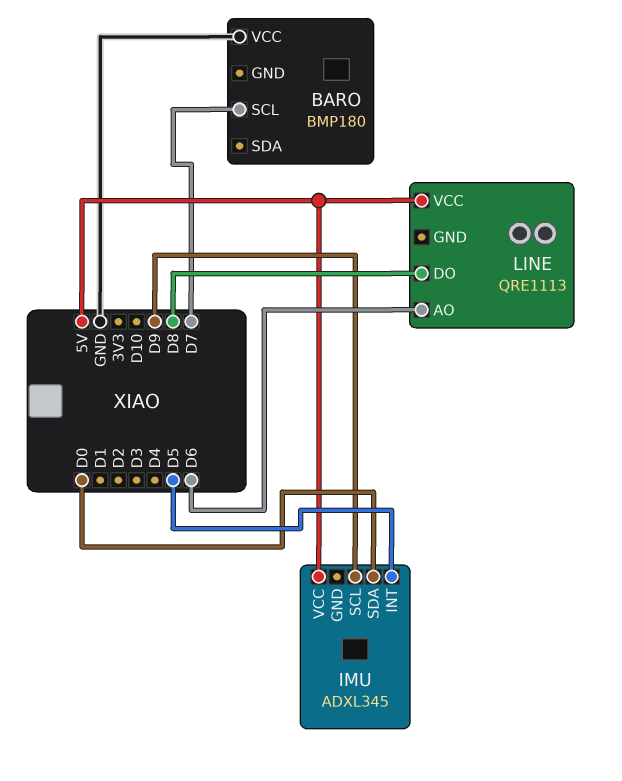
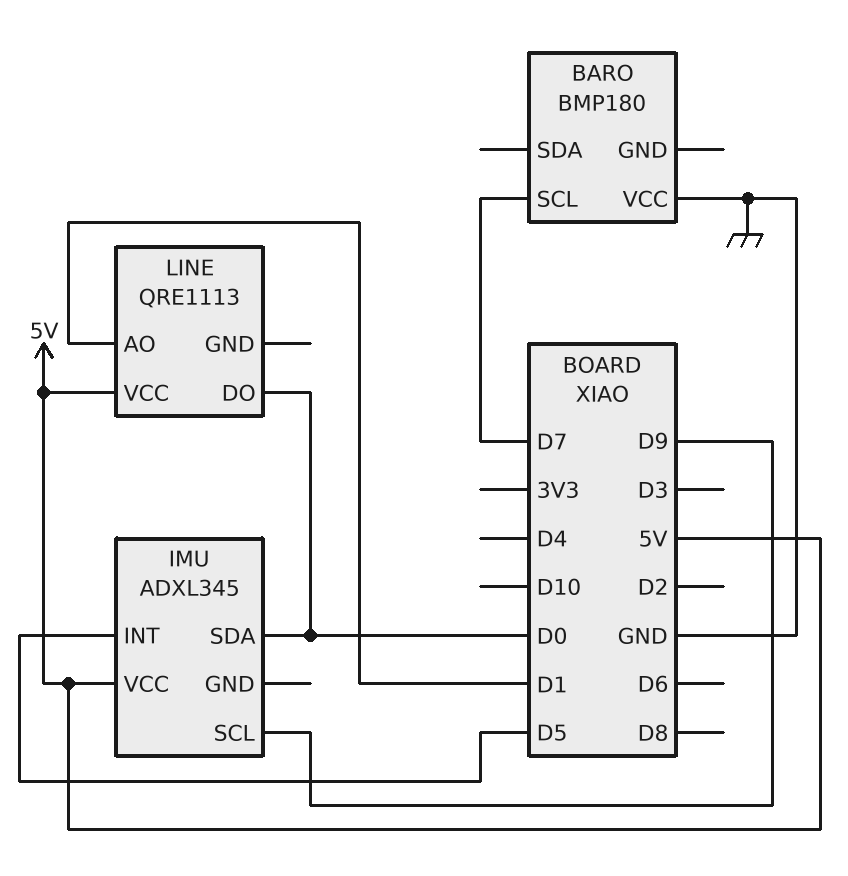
LINE pin AO: D6 -> D1
LINE pin DO: D8 -> D0

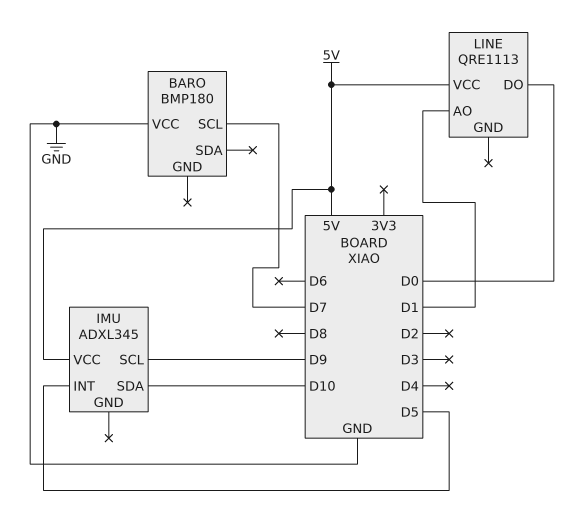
IMU pin SDA: D0 -> D10

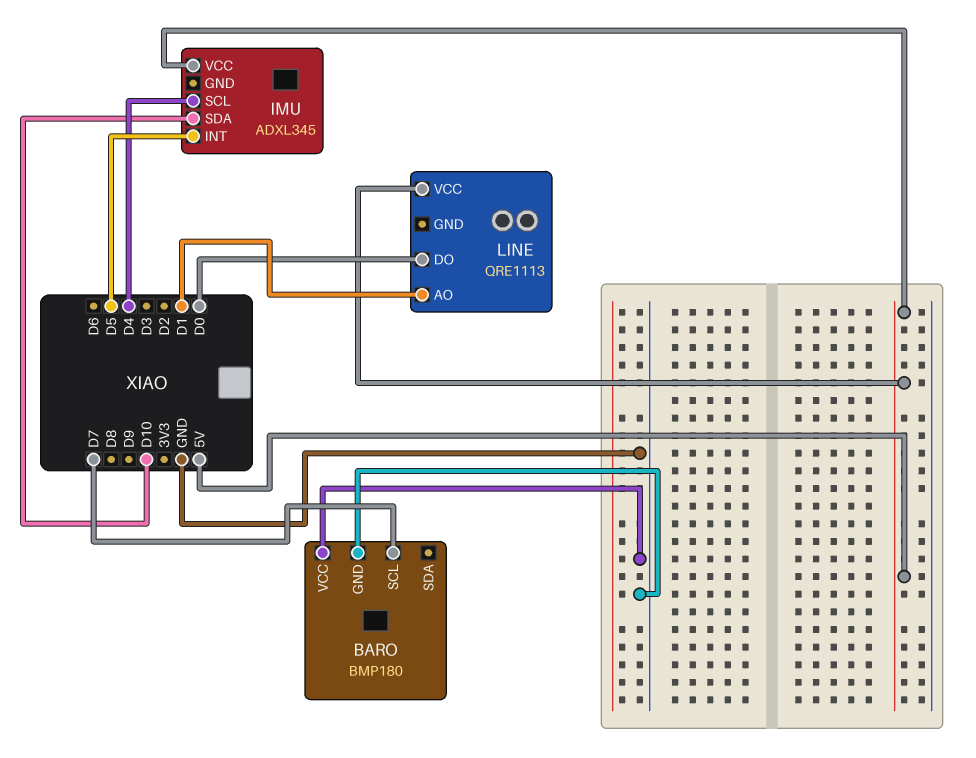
BARO pin GND: none -> GND
IMU pin SCL: D9 -> D4

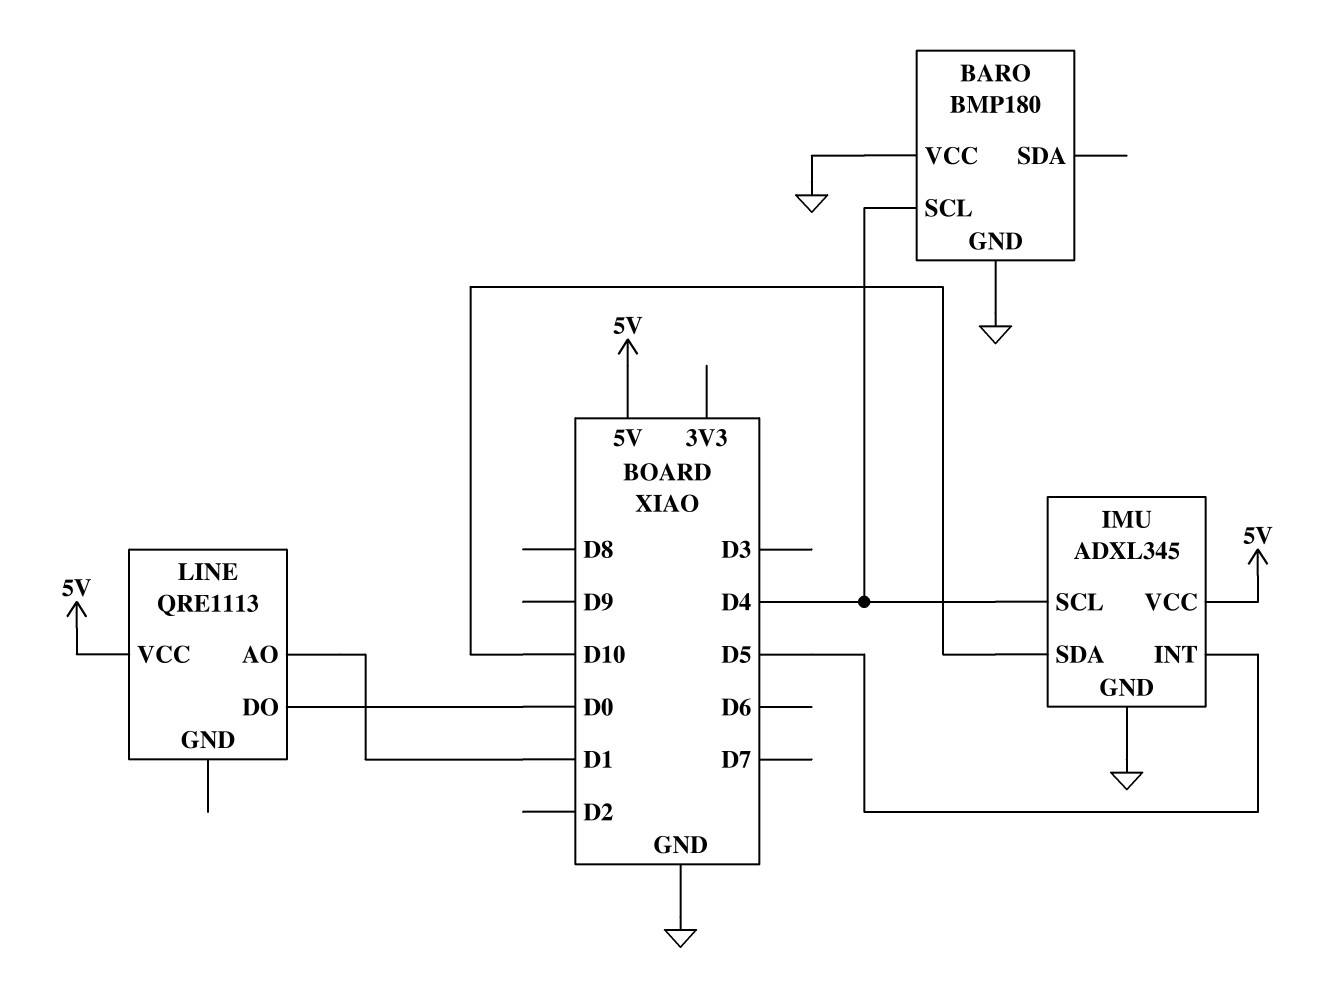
BARO pin SCL: D7 -> D4
IMU pin GND: none -> GND

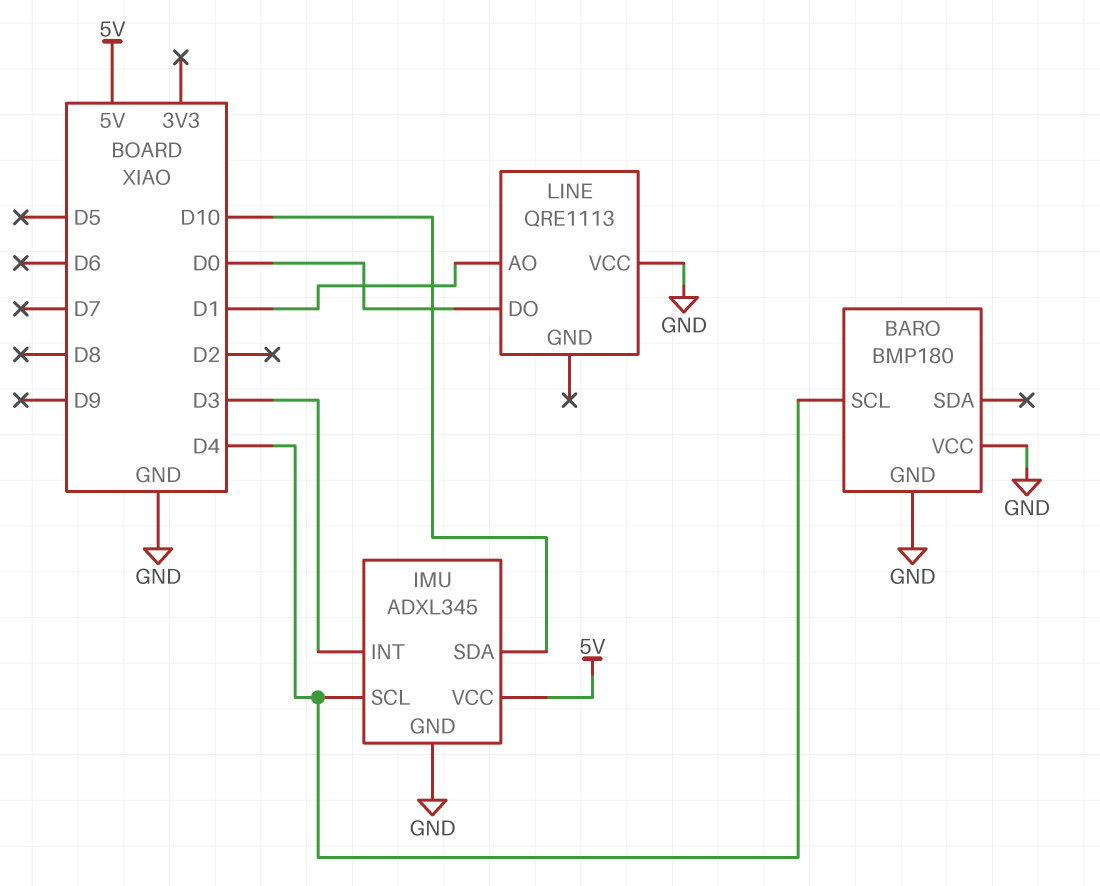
IMU pin INT: D5 -> D3
LINE pin VCC: 5V -> GND

